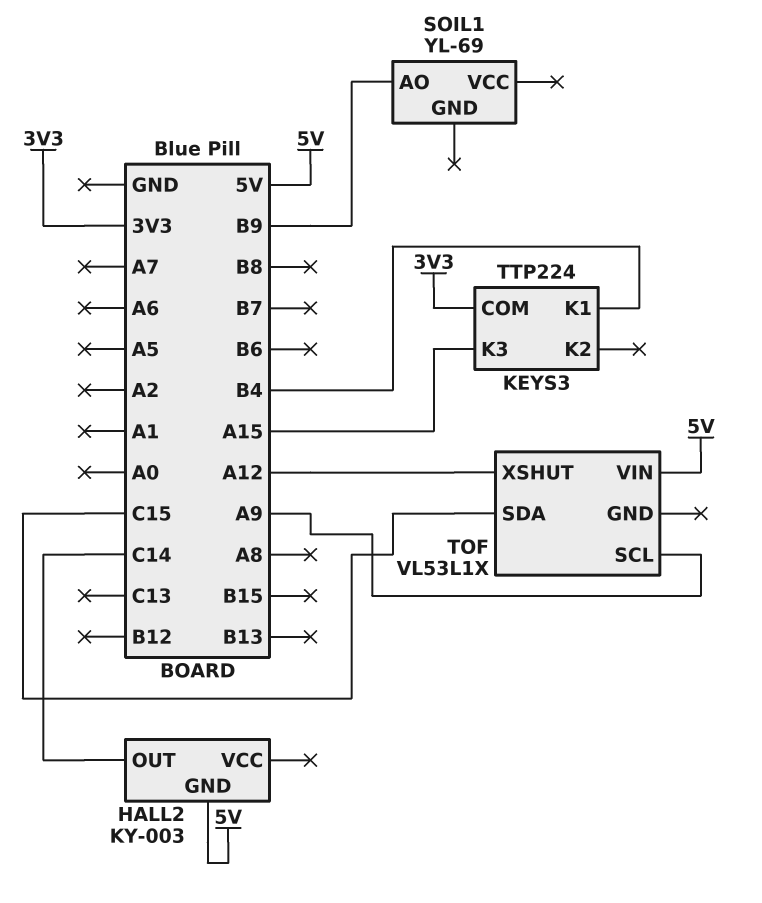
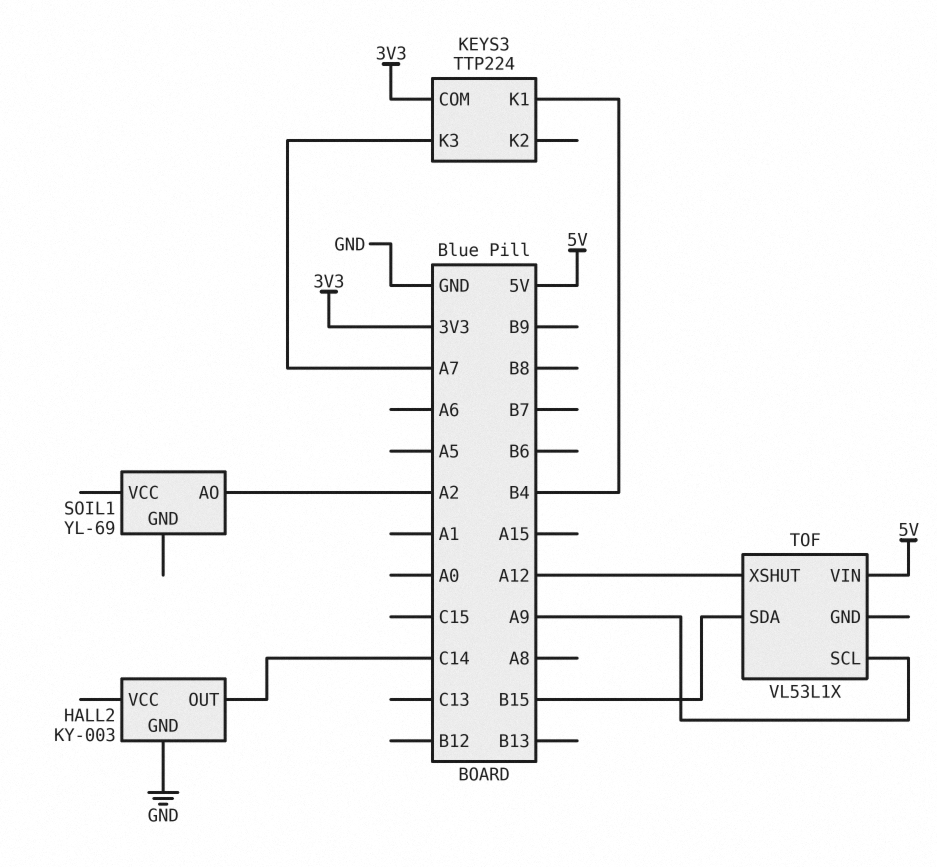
HALL2 pin GND: 5V -> GND
KEYS3 pin K3: A15 -> A7
SOIL1 pin AO: B9 -> A2
TOF pin SDA: C15 -> B15

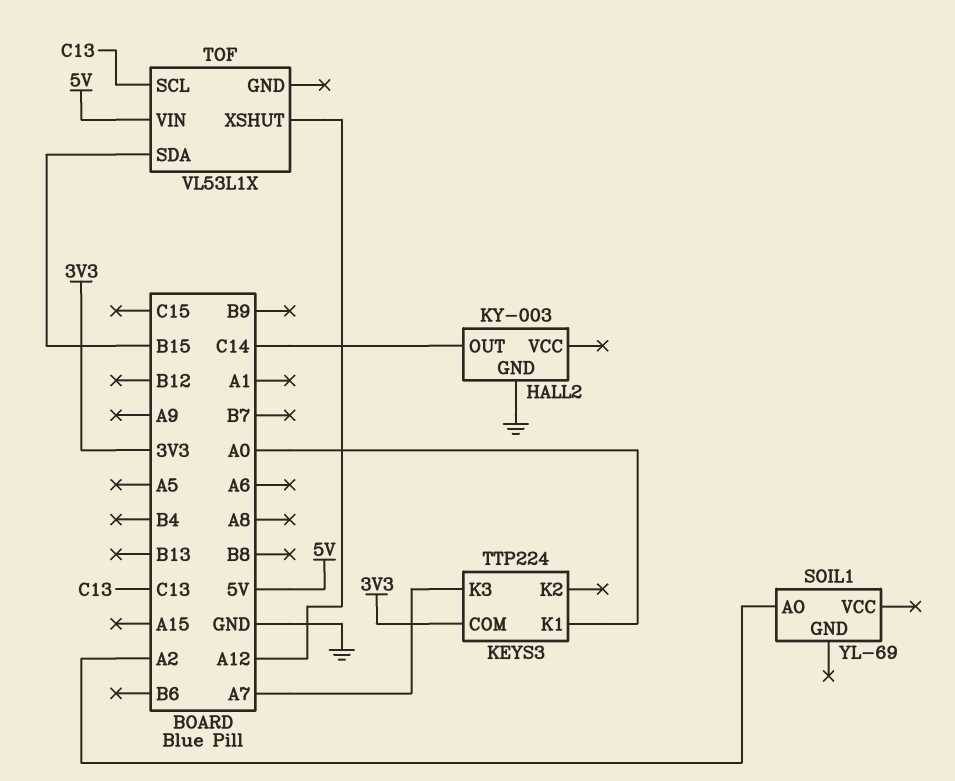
KEYS3 pin K1: B4 -> A0
TOF pin SCL: A9 -> C13

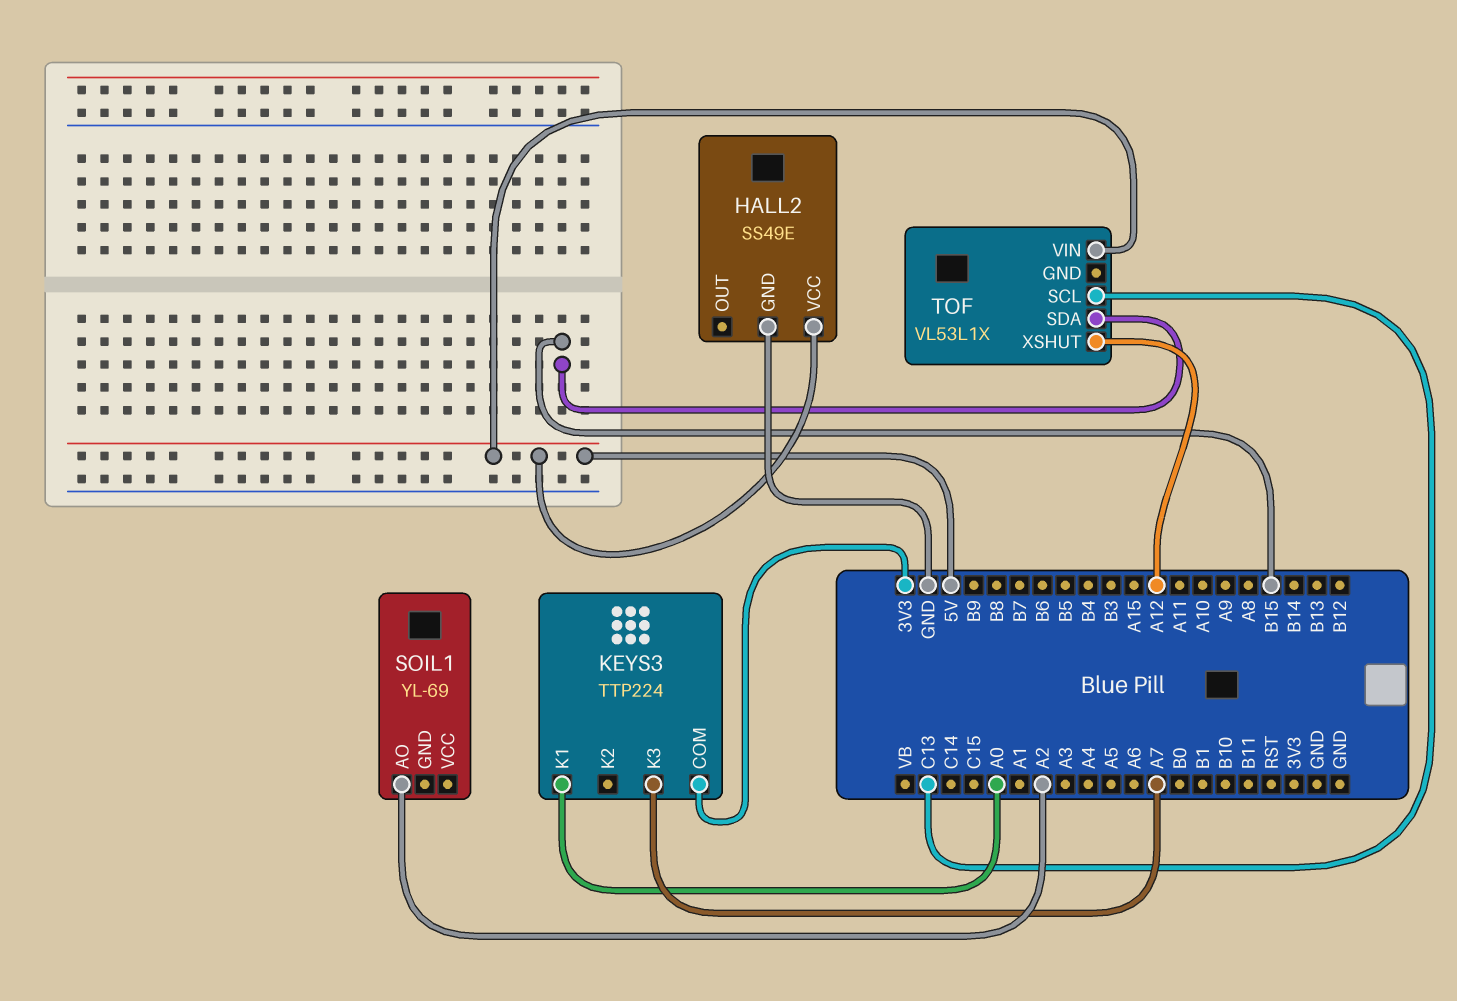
HALL2: KY-003 -> SS49E
HALL2 pin OUT: C14 -> none
HALL2 pin VCC: none -> 5V

